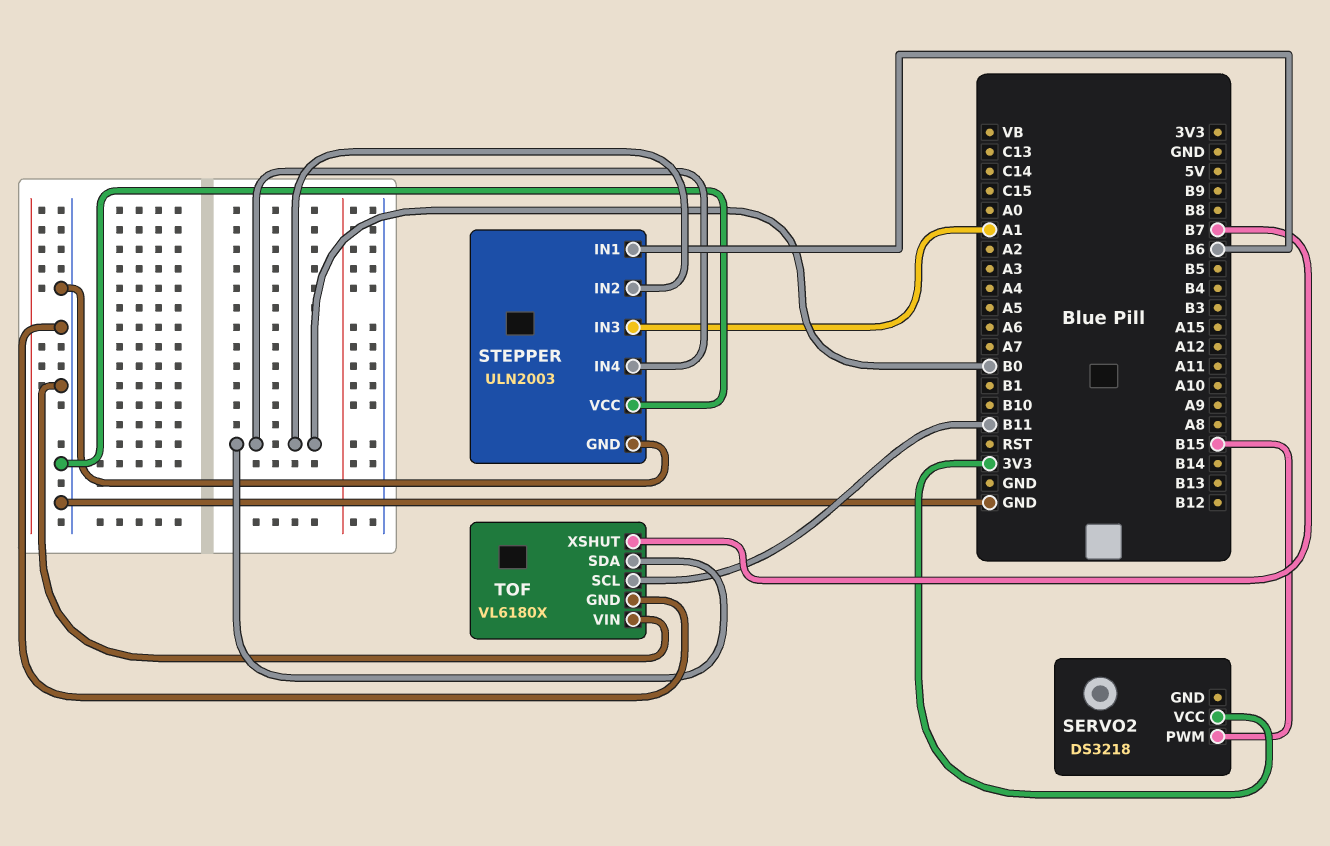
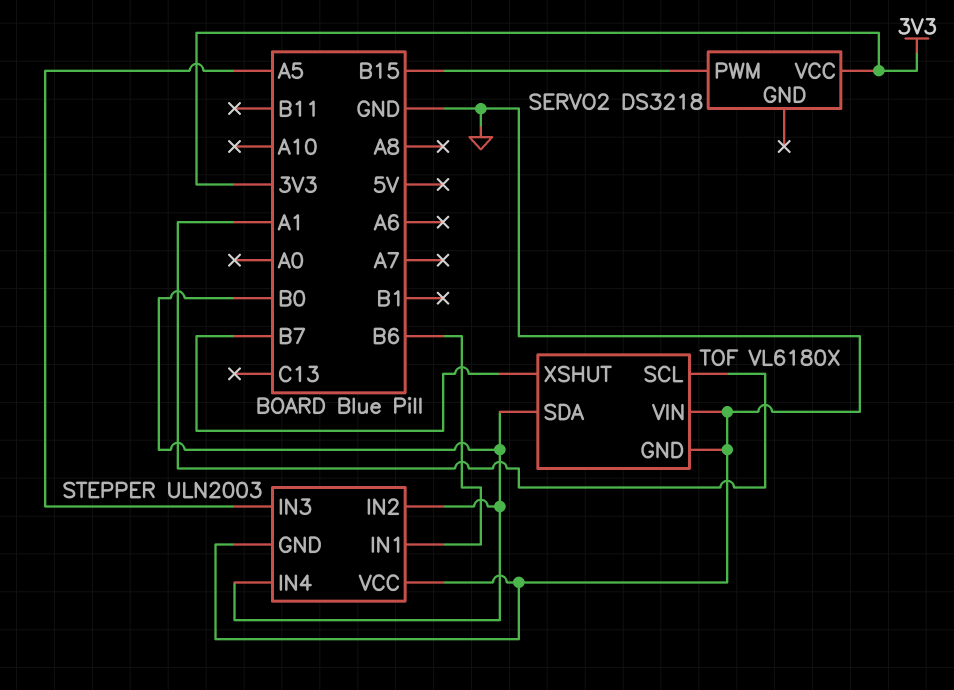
STEPPER pin IN3: A1 -> A5
TOF pin SCL: B11 -> A1

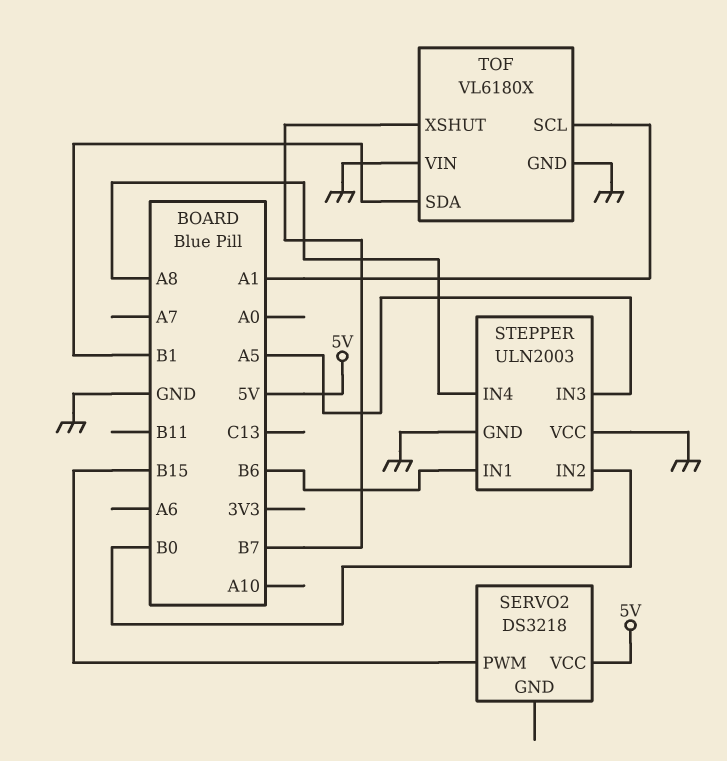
SERVO2 pin VCC: 3V3 -> 5V
STEPPER pin IN4: B0 -> A8
TOF pin SDA: B0 -> B1

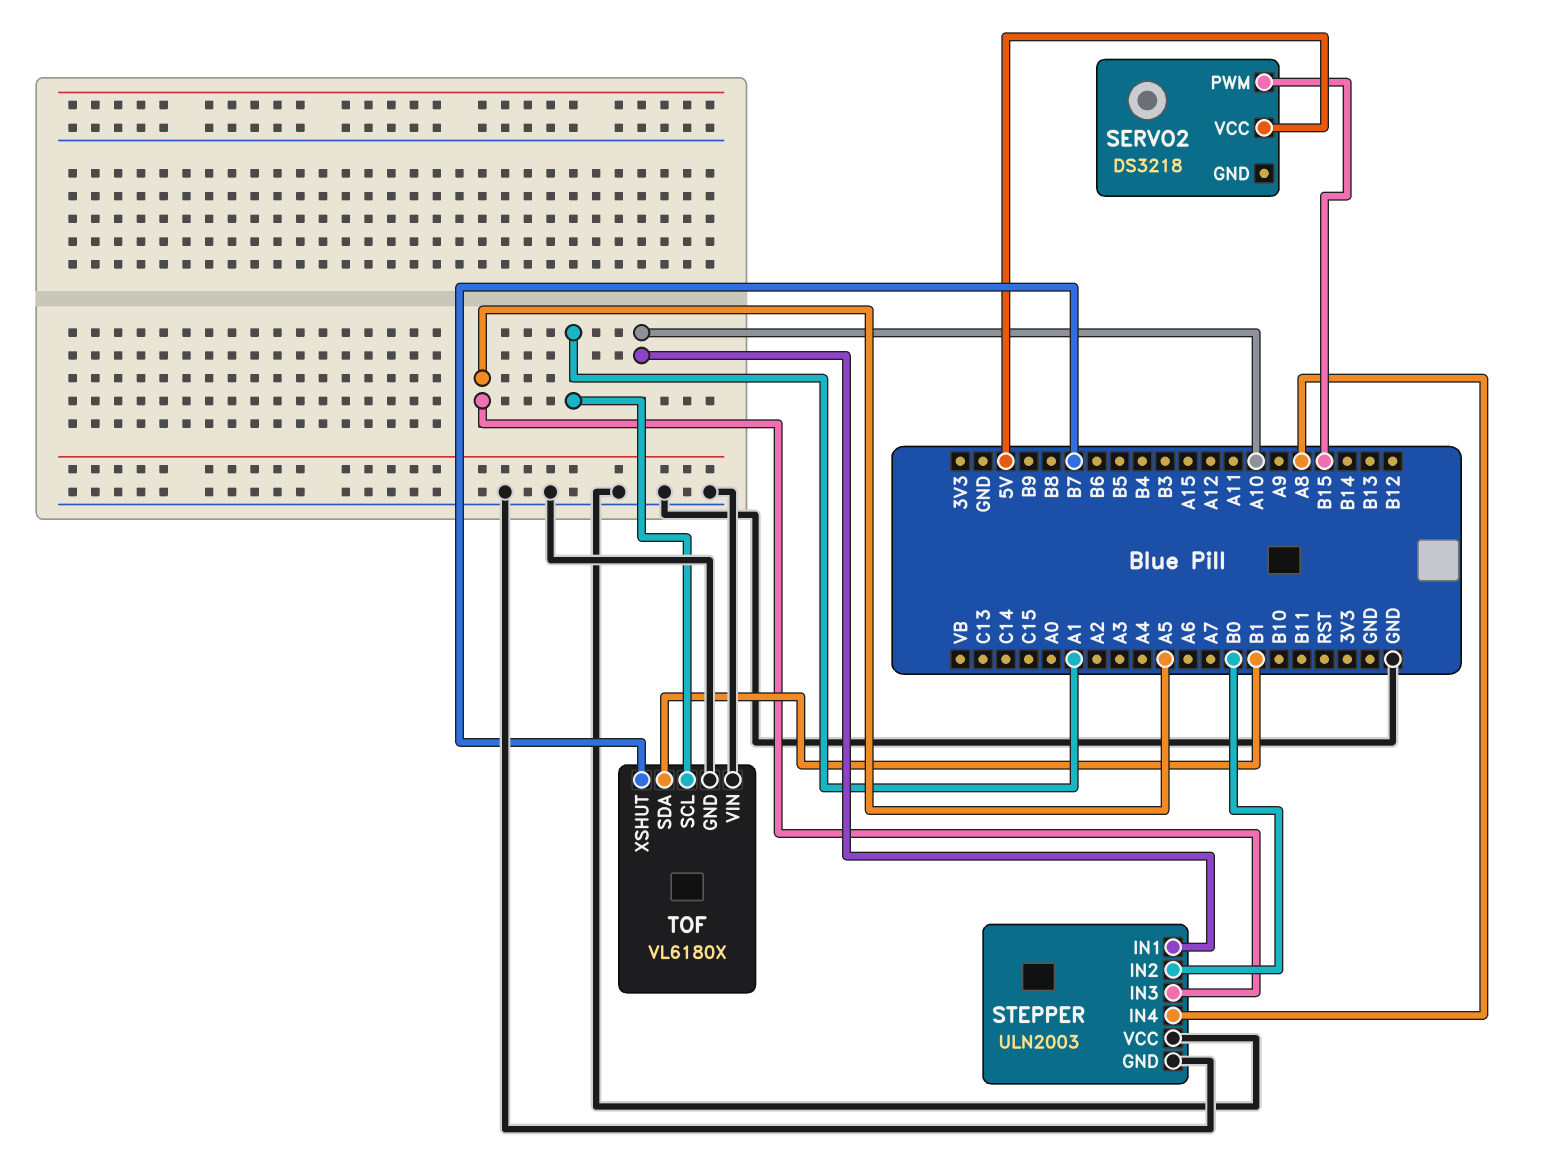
STEPPER pin IN1: B6 -> A10

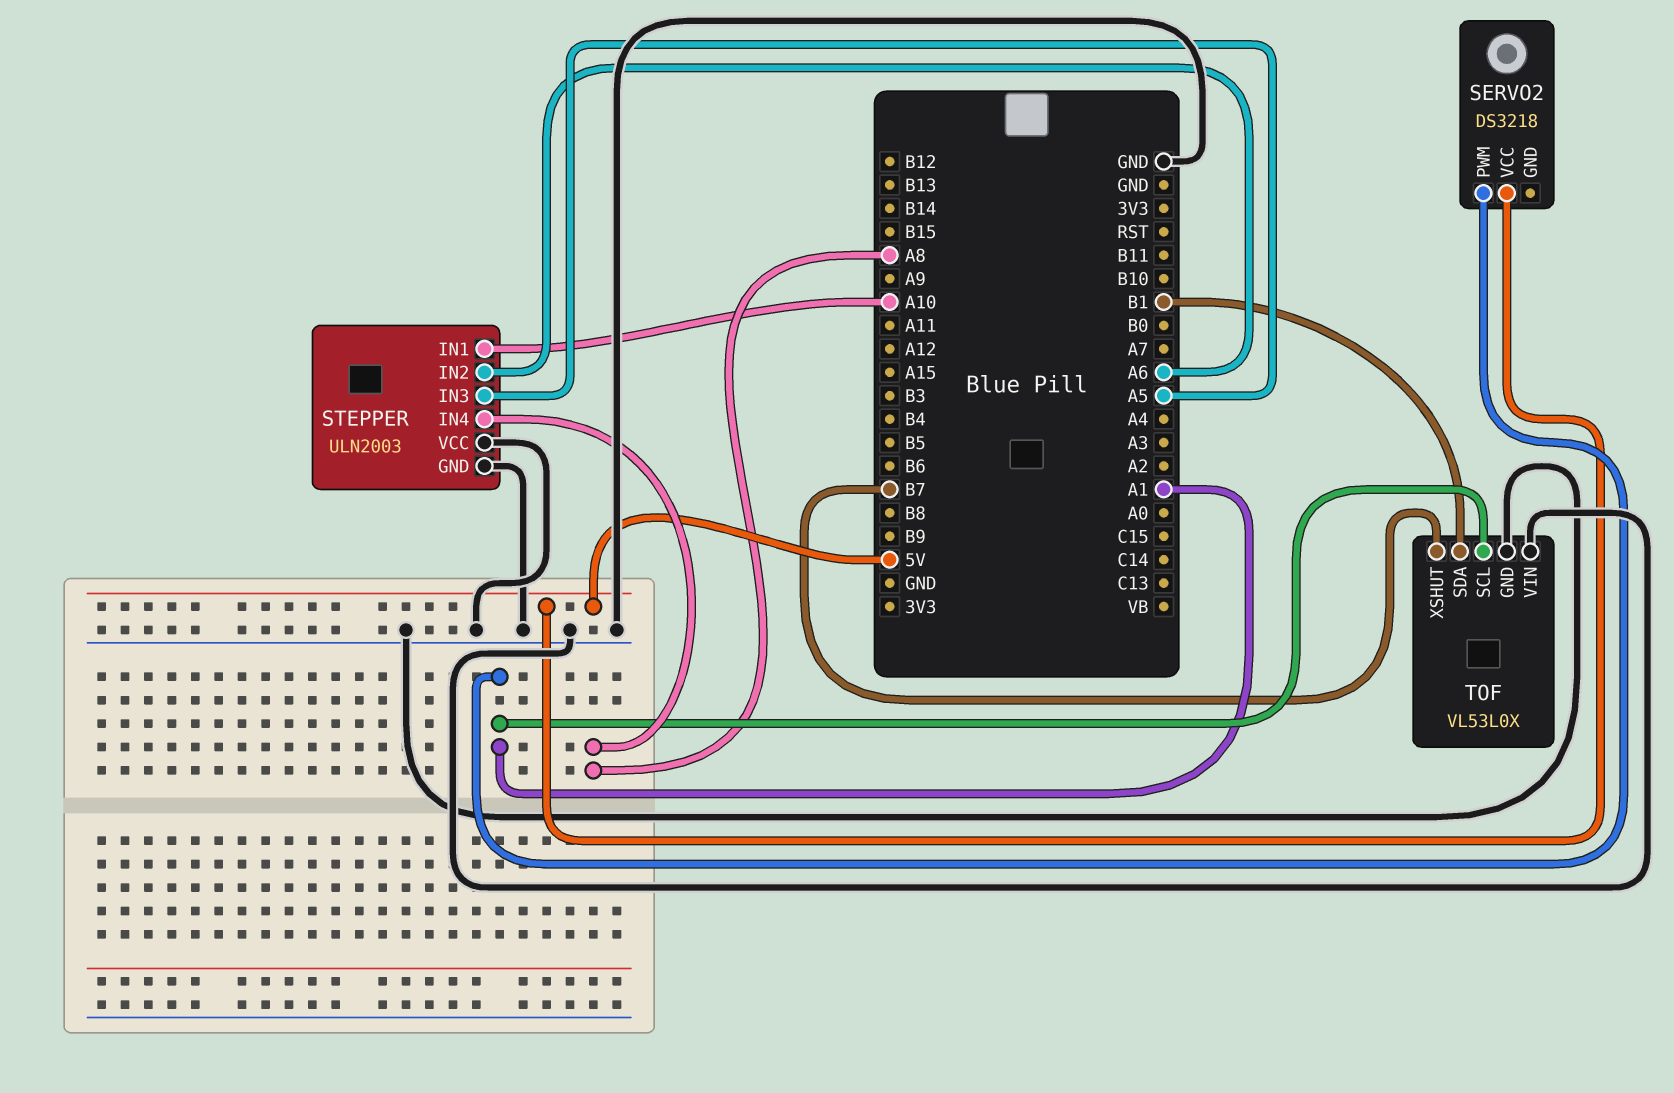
SERVO2 pin PWM: B15 -> A1
STEPPER pin IN2: B0 -> A6
TOF: VL6180X -> VL53L0X

